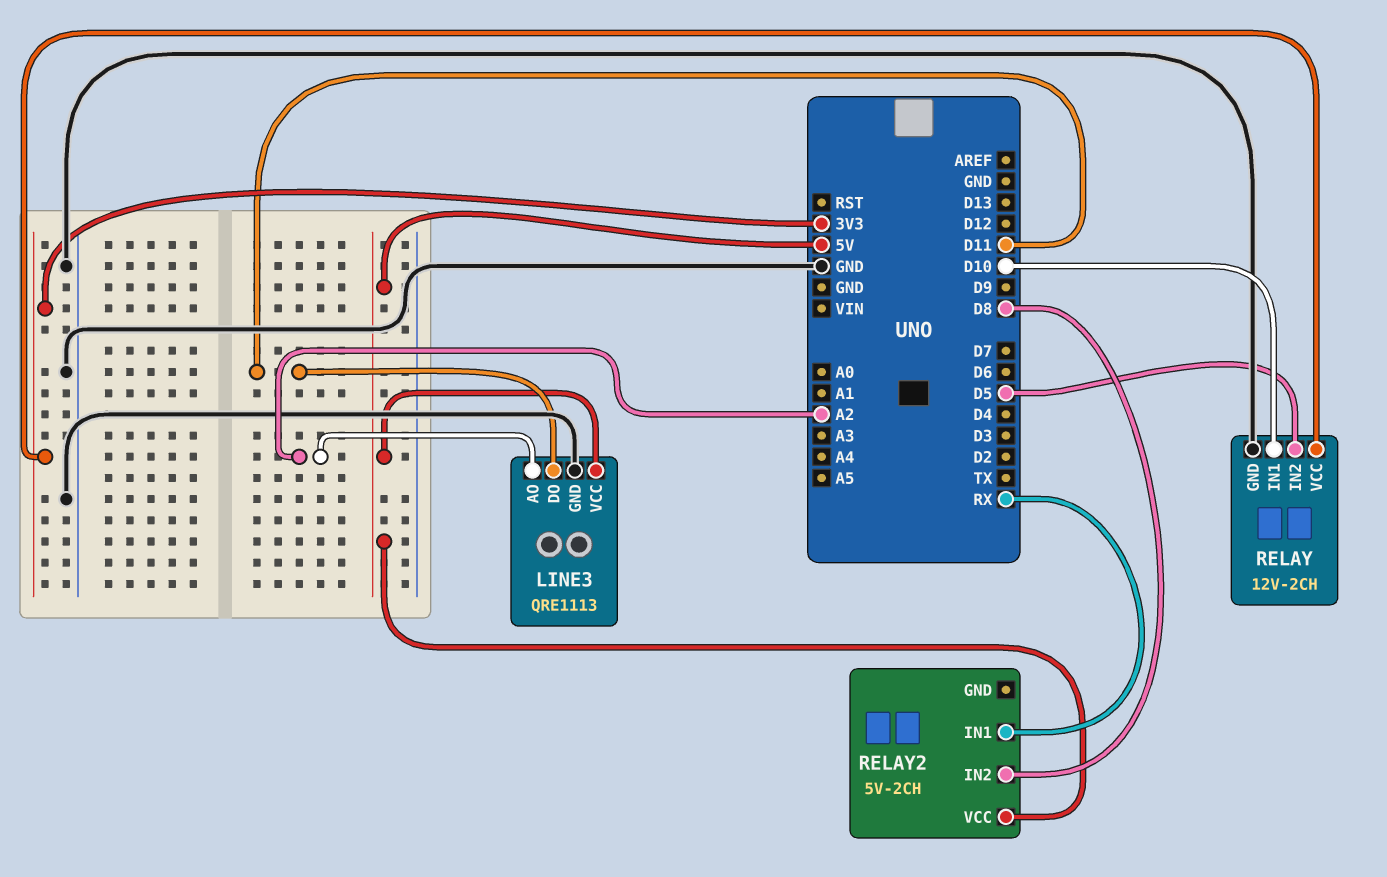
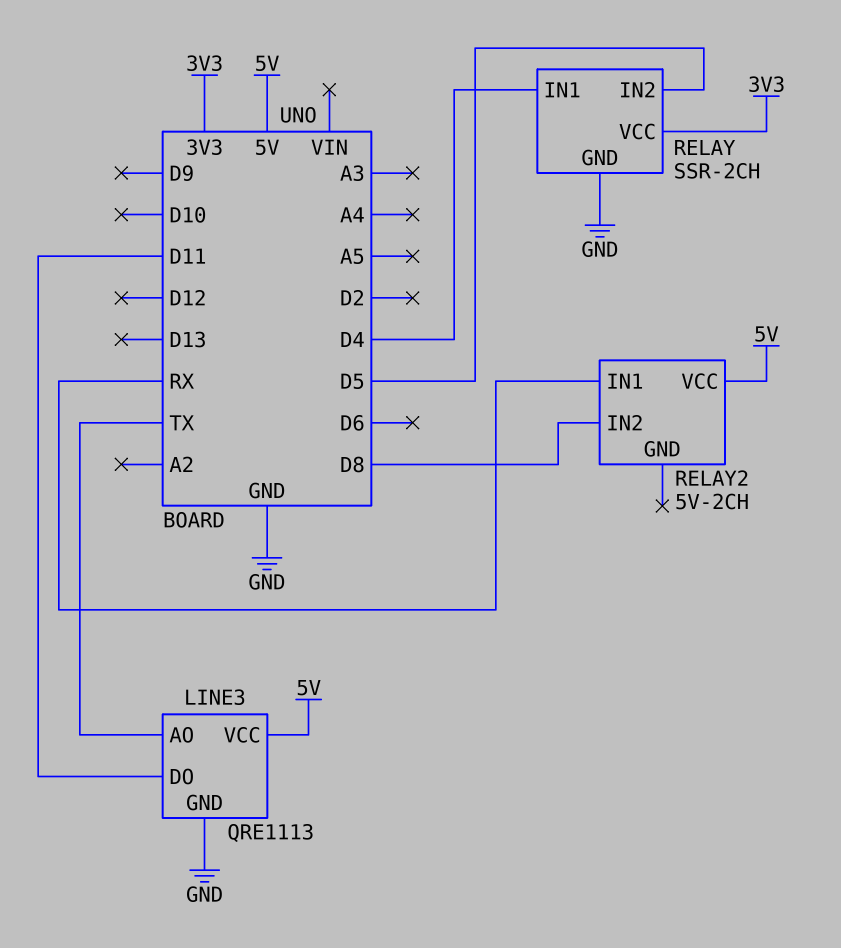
LINE3 pin AO: A2 -> TX
RELAY: 12V-2CH -> SSR-2CH
RELAY pin IN1: D10 -> D4

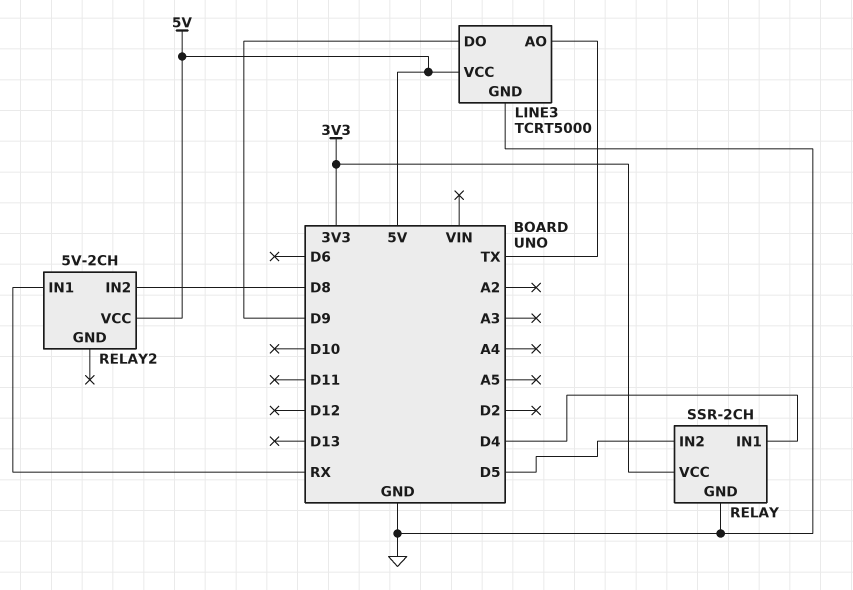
LINE3: QRE1113 -> TCRT5000
LINE3 pin DO: D11 -> D9

